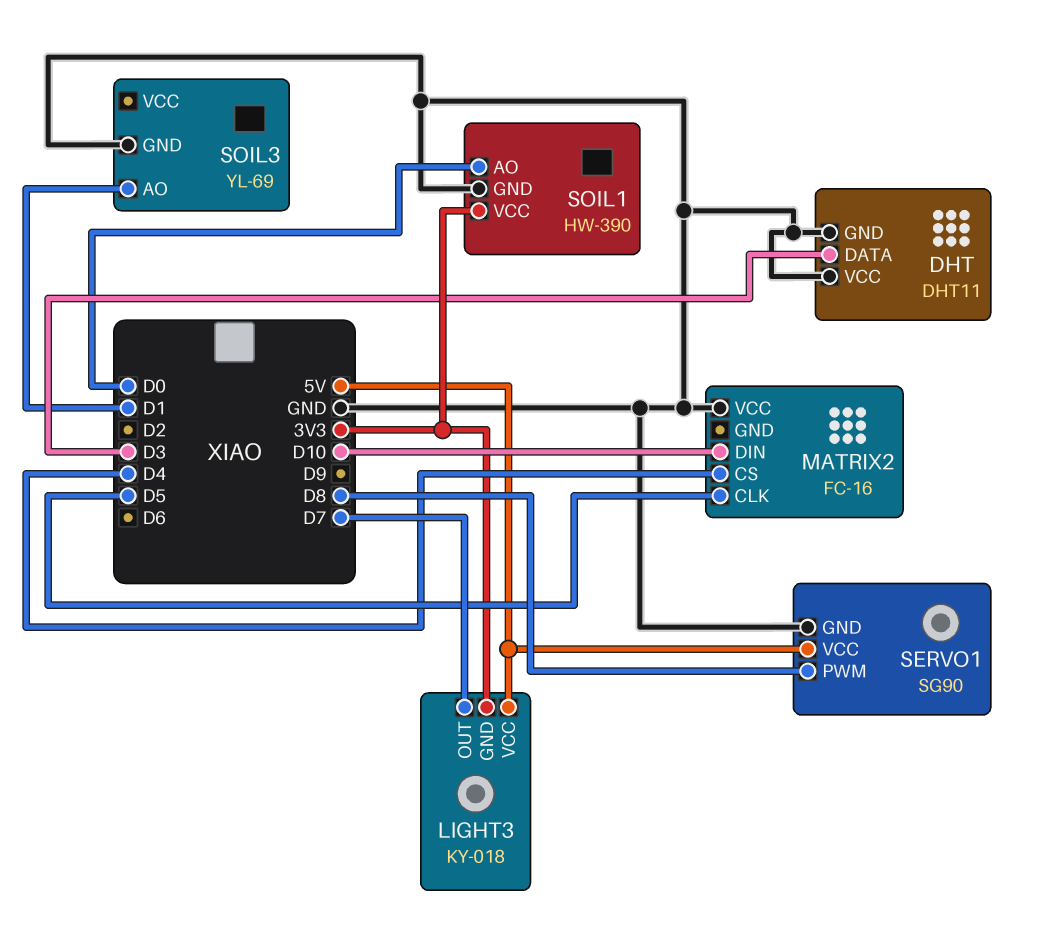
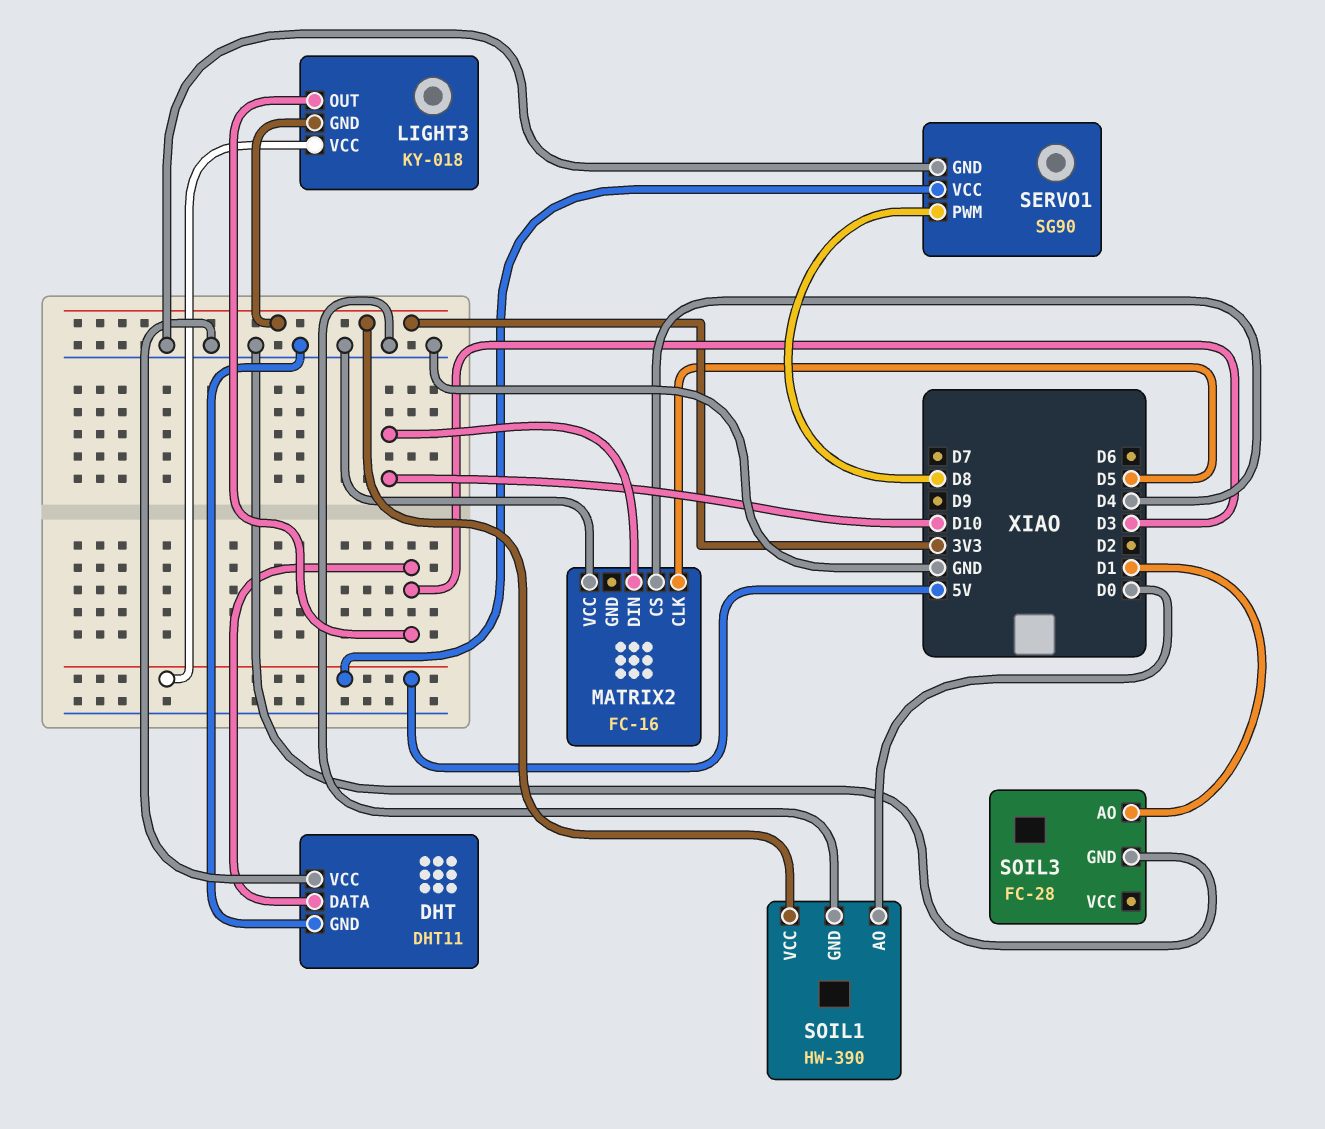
LIGHT3 pin OUT: D7 -> D3
SOIL3: YL-69 -> FC-28

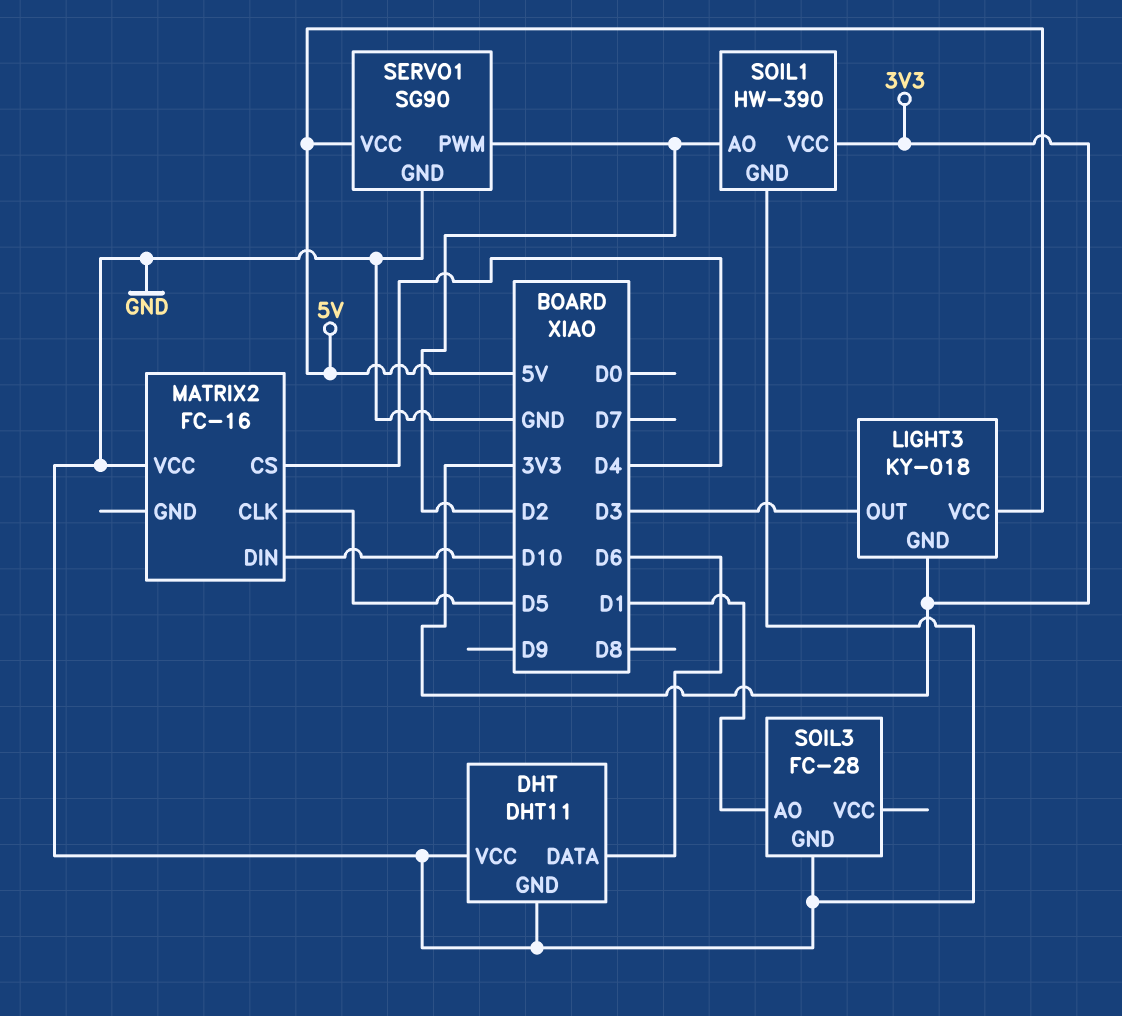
DHT pin DATA: D3 -> D6
SERVO1 pin PWM: D8 -> D2
SOIL1 pin AO: D0 -> D2

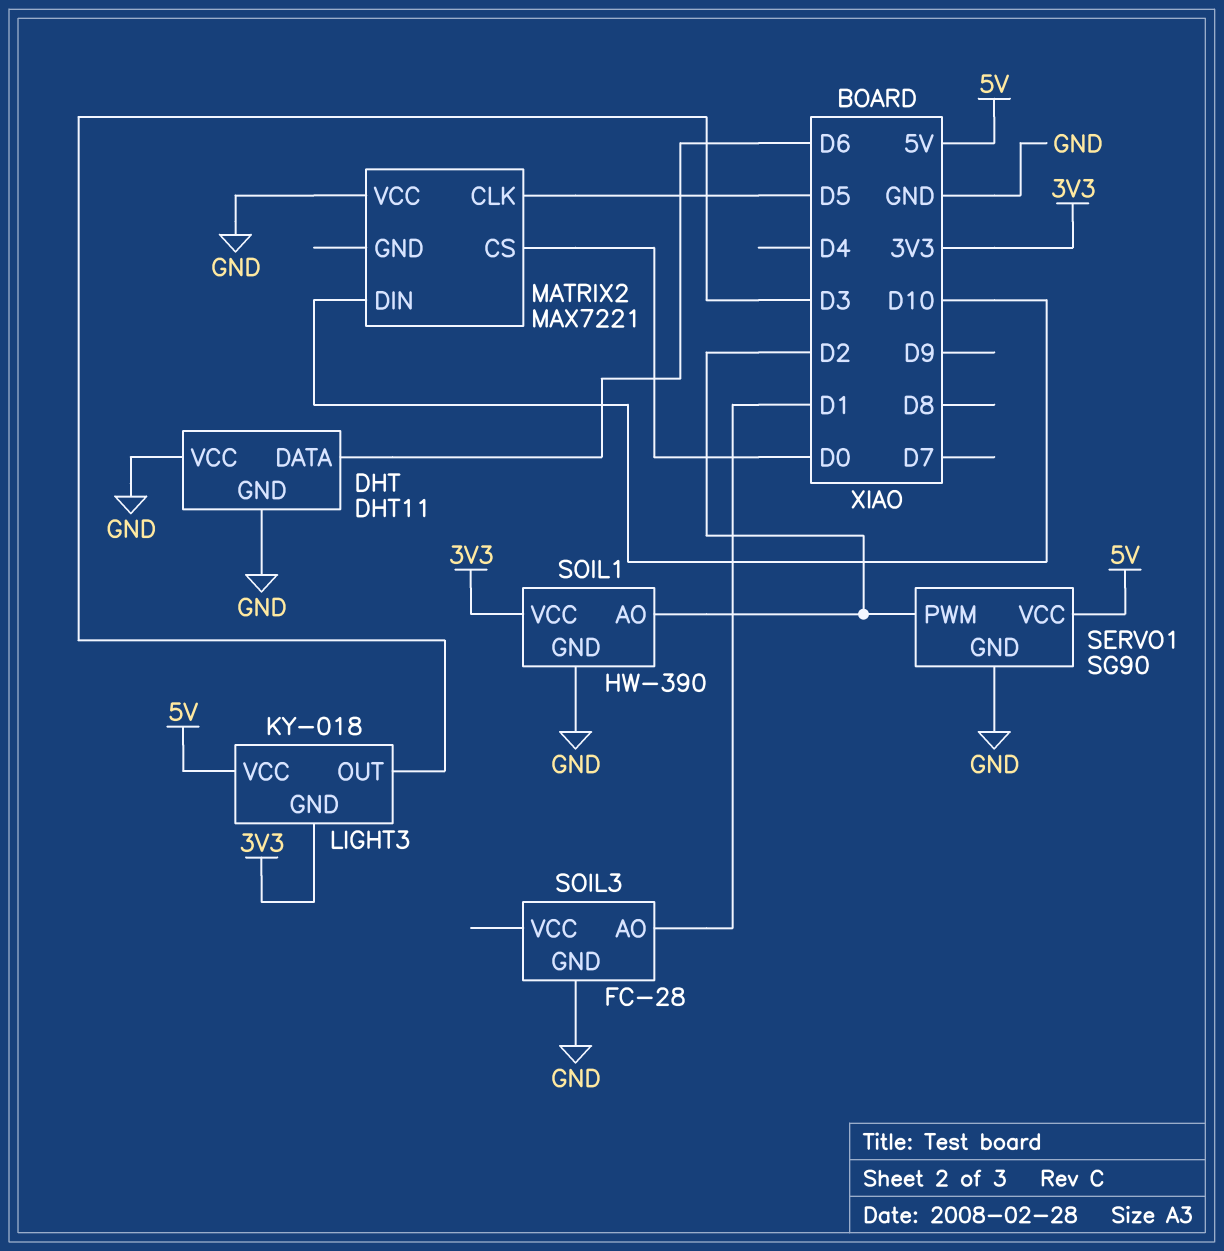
MATRIX2: FC-16 -> MAX7221
MATRIX2 pin CS: D4 -> D0

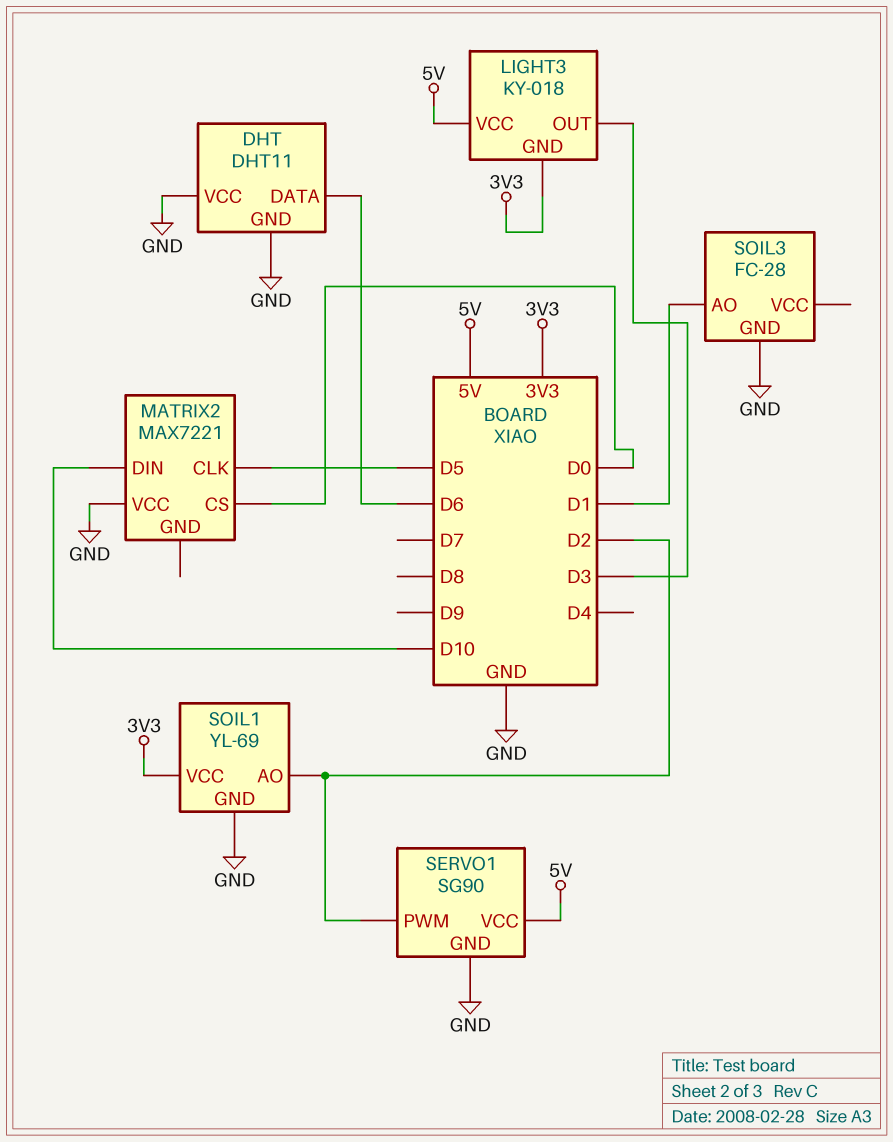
SOIL1: HW-390 -> YL-69

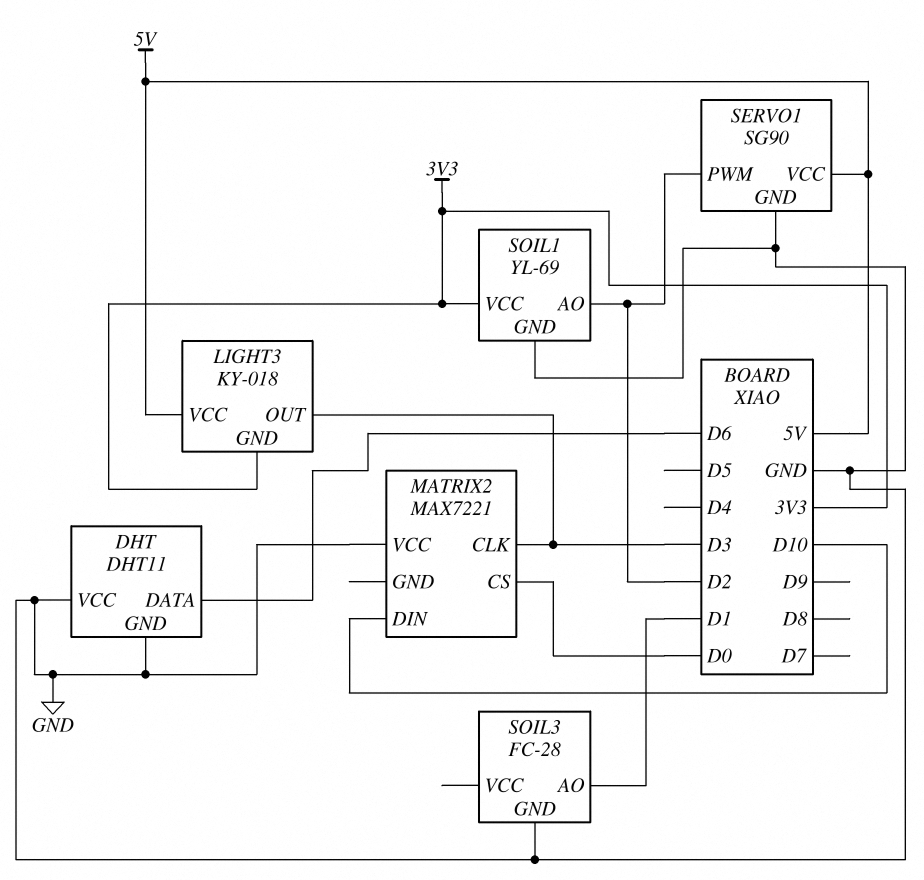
MATRIX2 pin CLK: D5 -> D3

